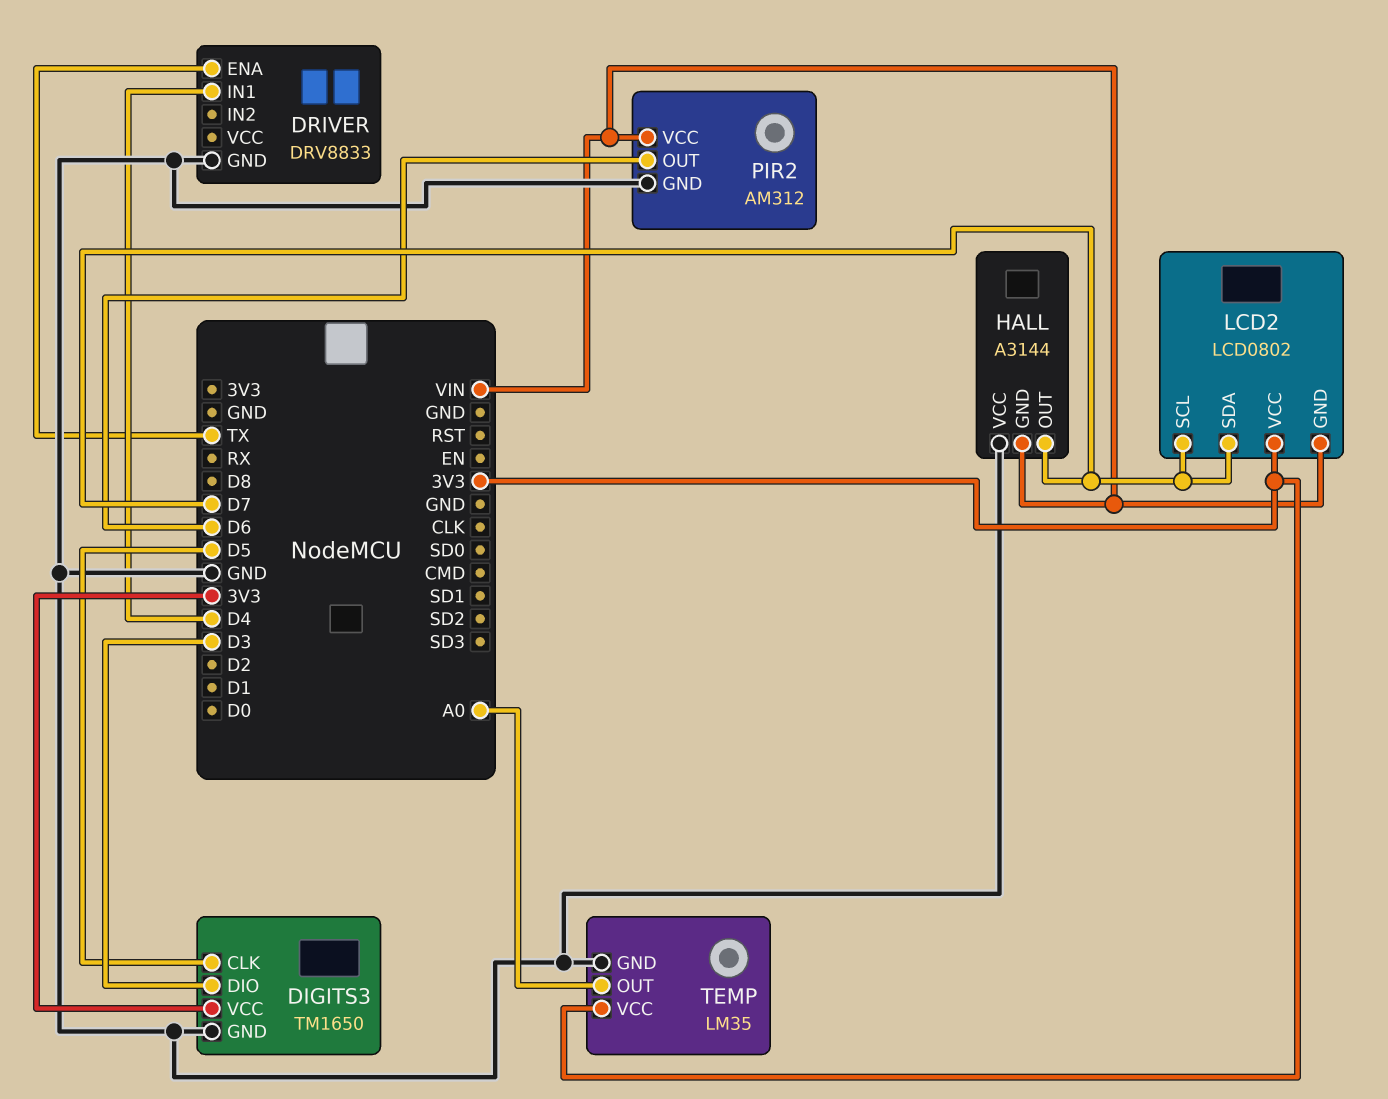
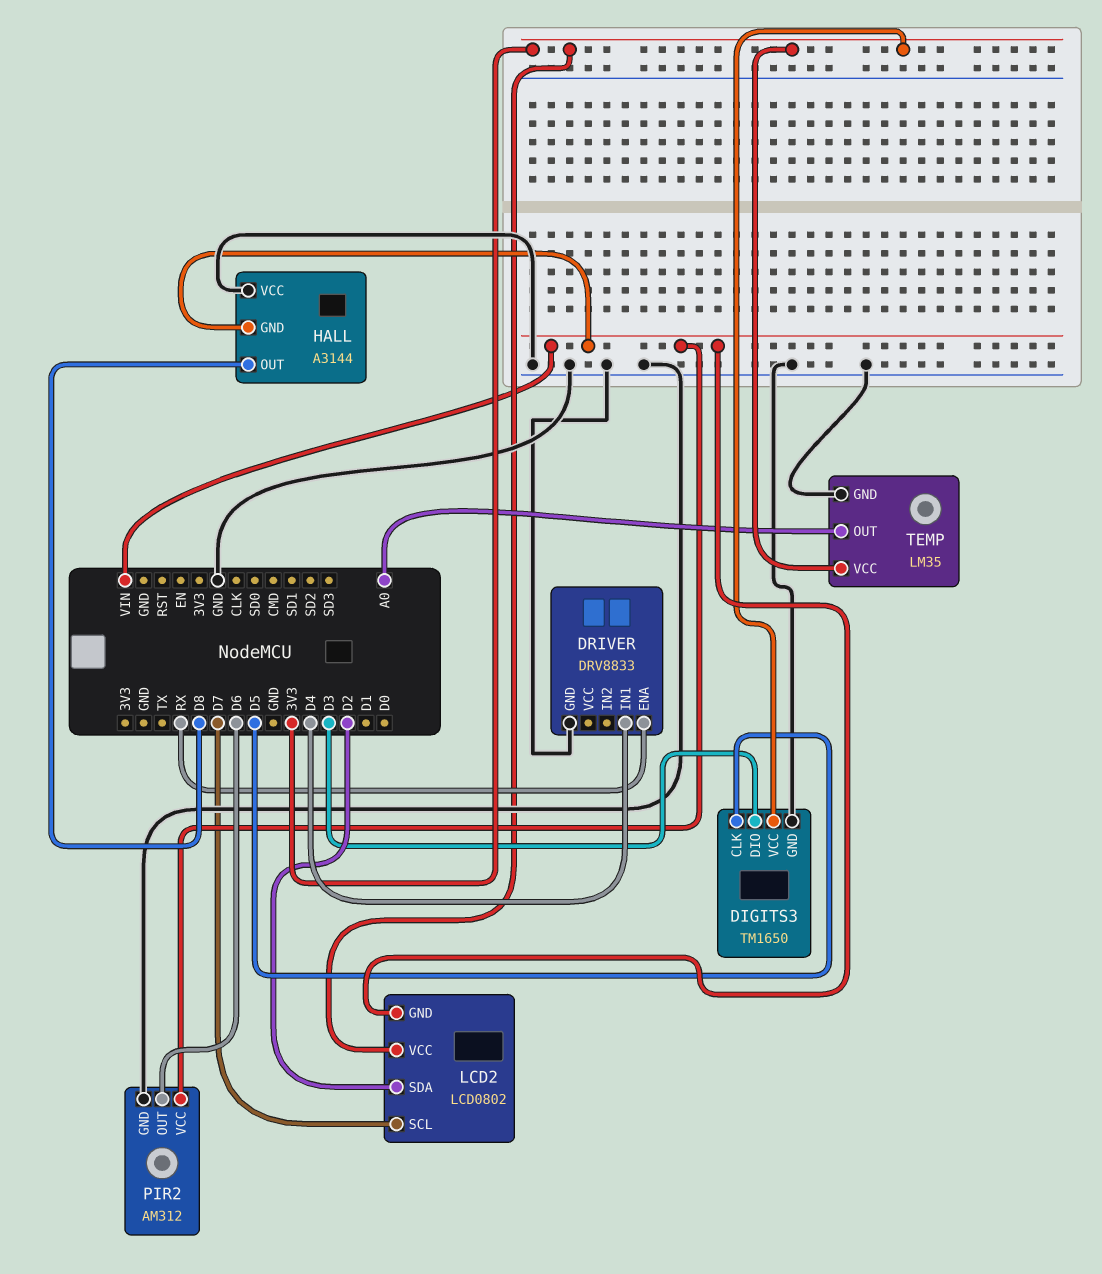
DRIVER pin ENA: TX -> RX
HALL pin OUT: D7 -> D8
LCD2 pin SDA: D7 -> D2

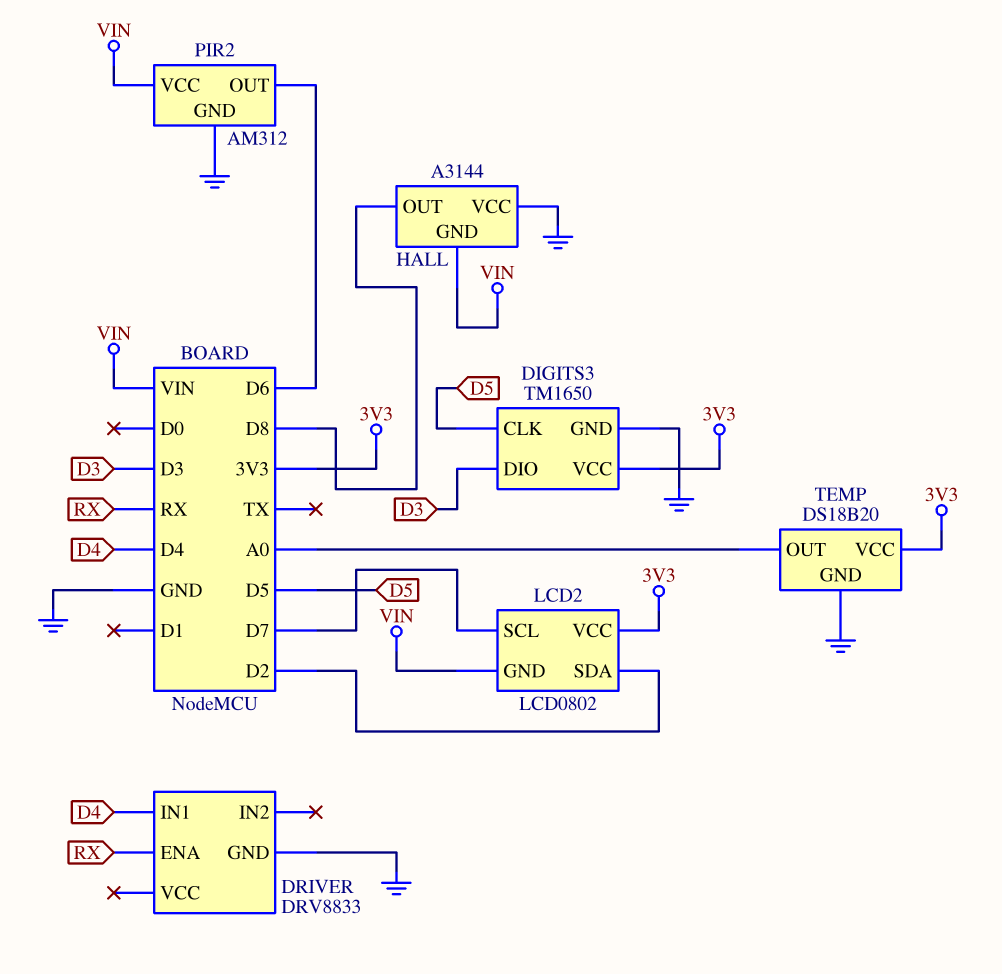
TEMP: LM35 -> DS18B20

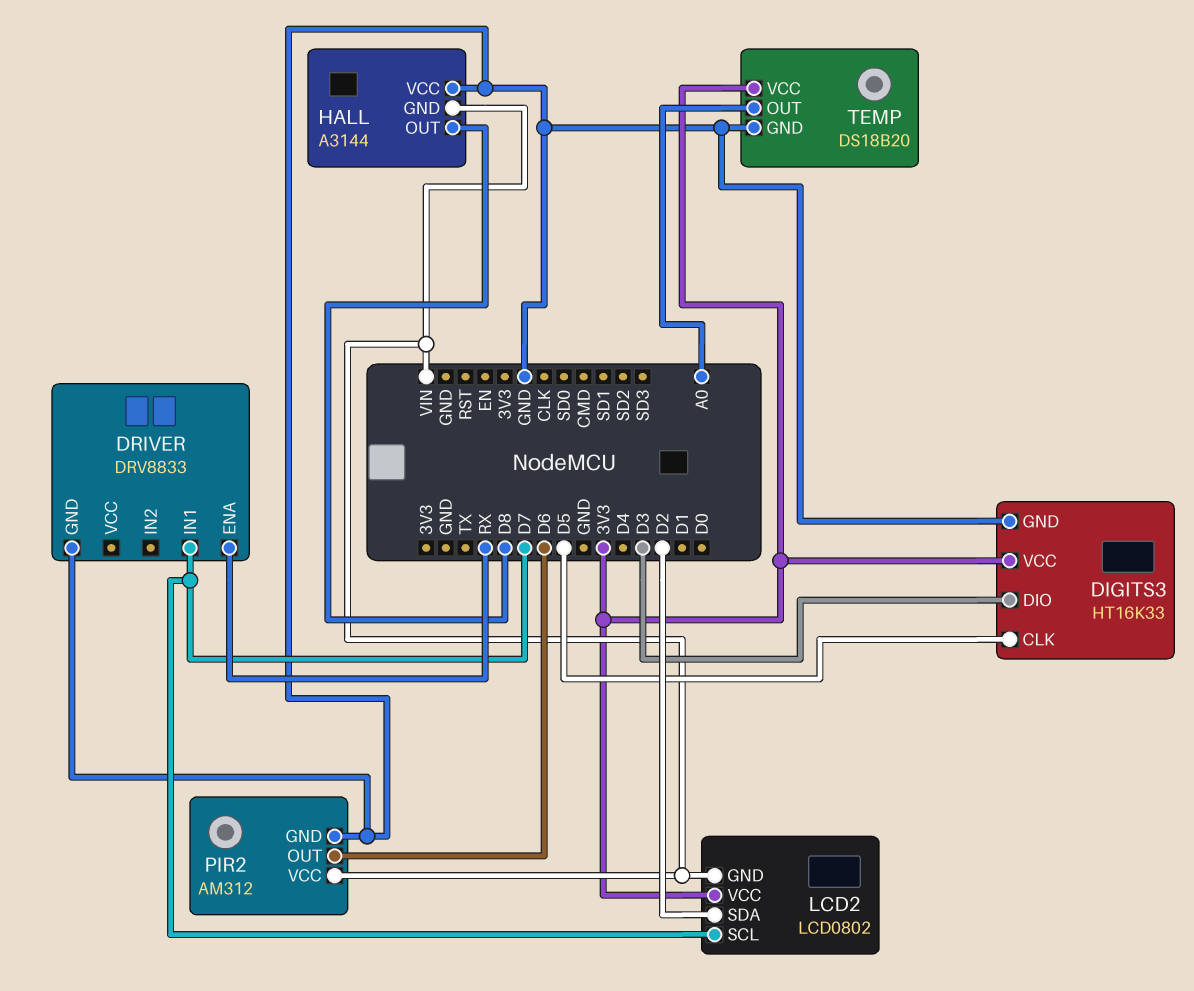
DIGITS3: TM1650 -> HT16K33
DRIVER pin IN1: D4 -> D7

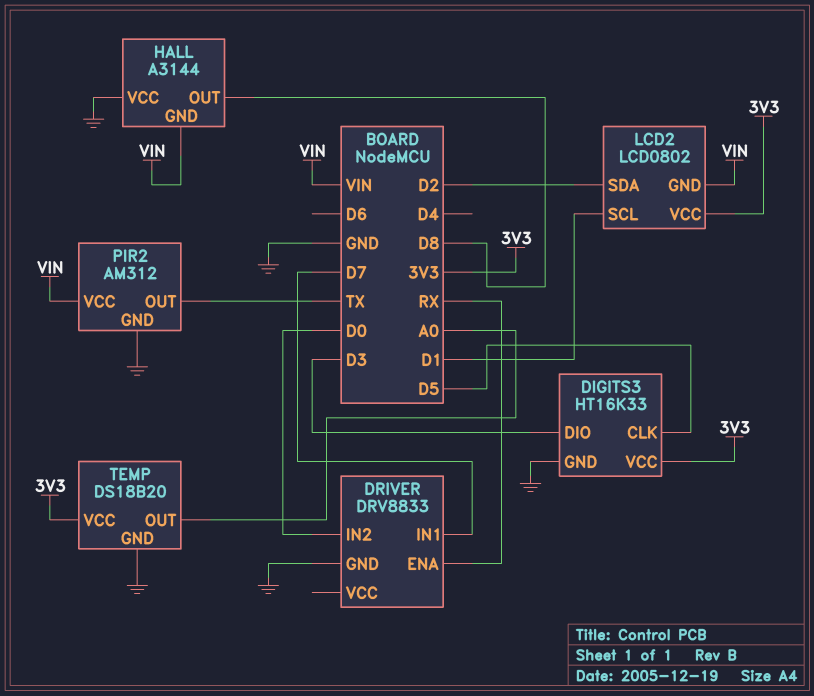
DRIVER pin IN2: none -> D0
LCD2 pin SCL: D7 -> D1
PIR2 pin OUT: D6 -> TX

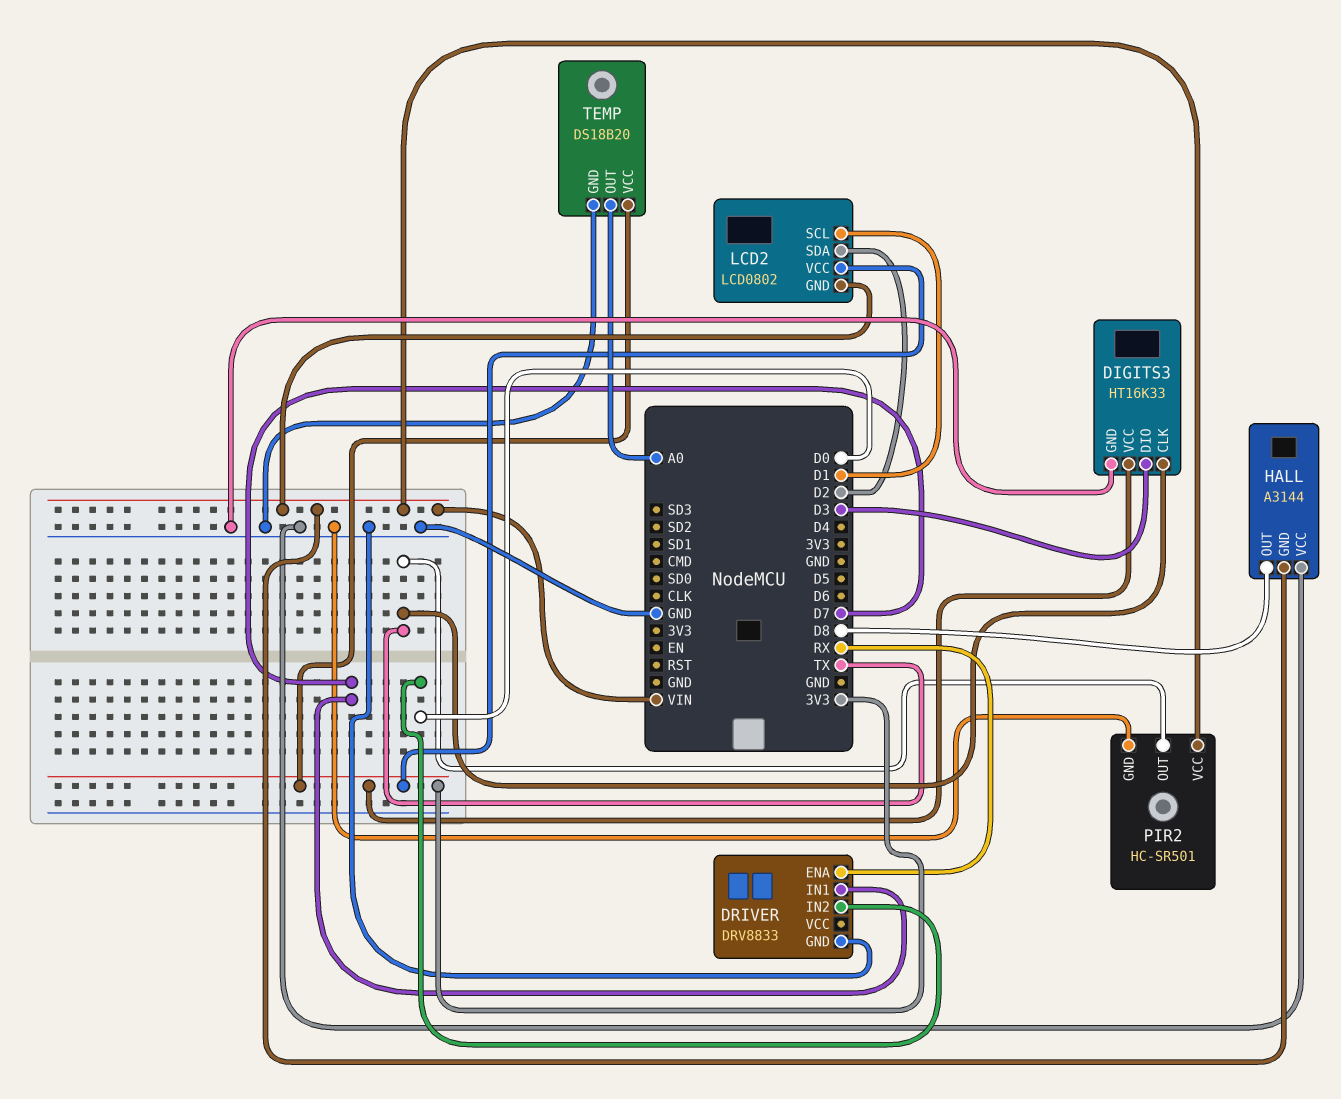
DIGITS3 pin CLK: D5 -> TX
PIR2: AM312 -> HC-SR501

